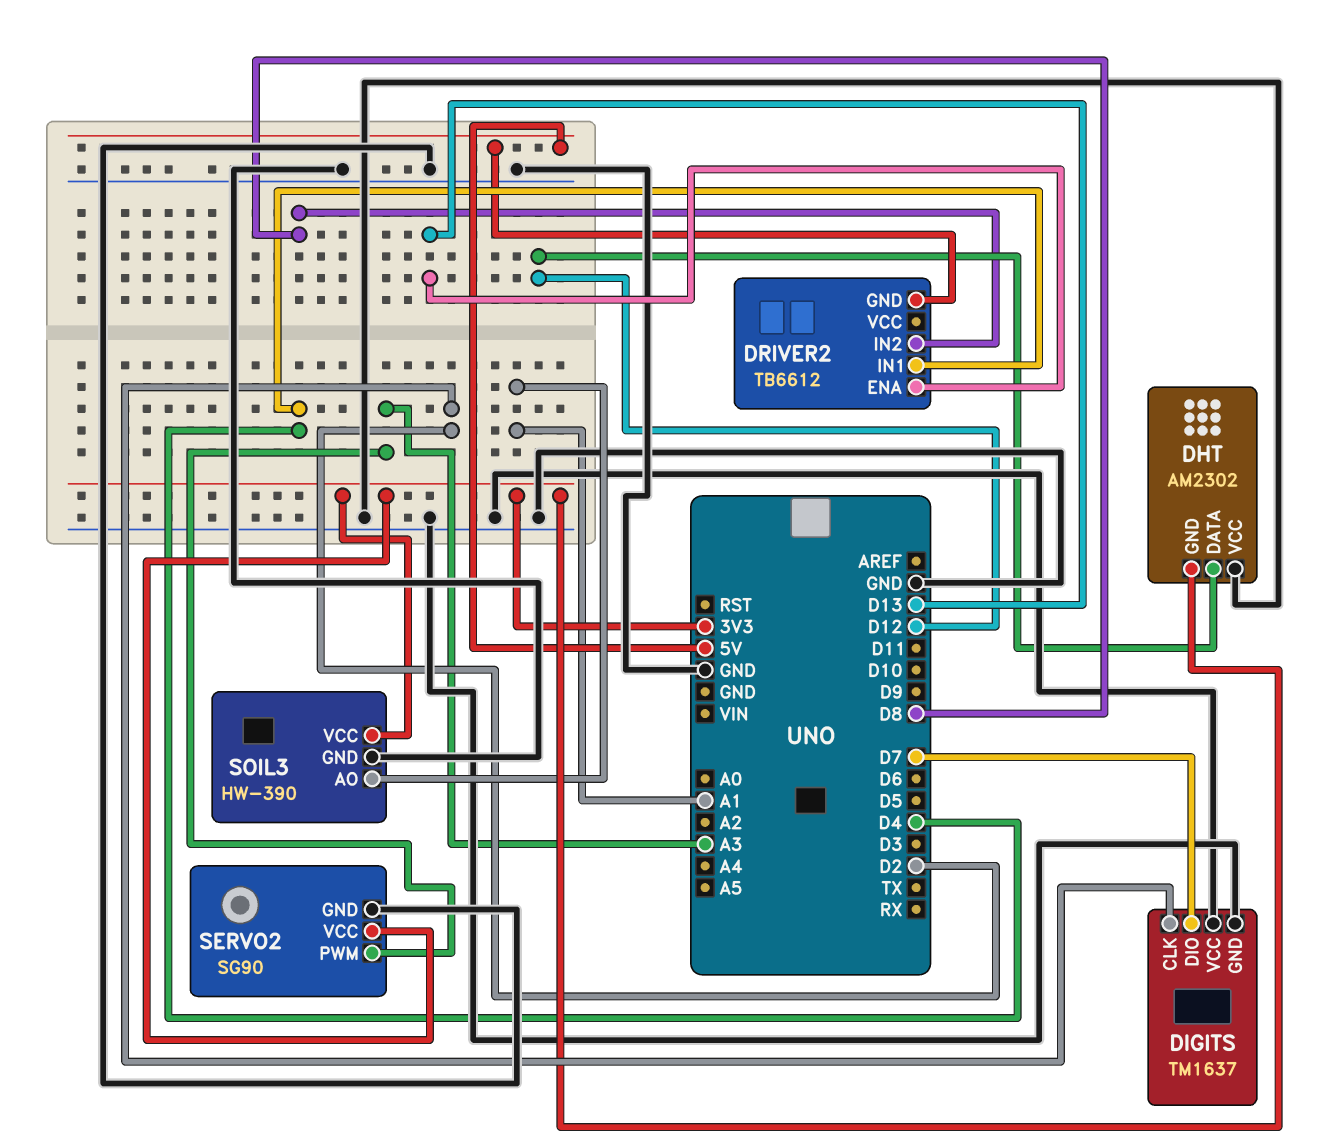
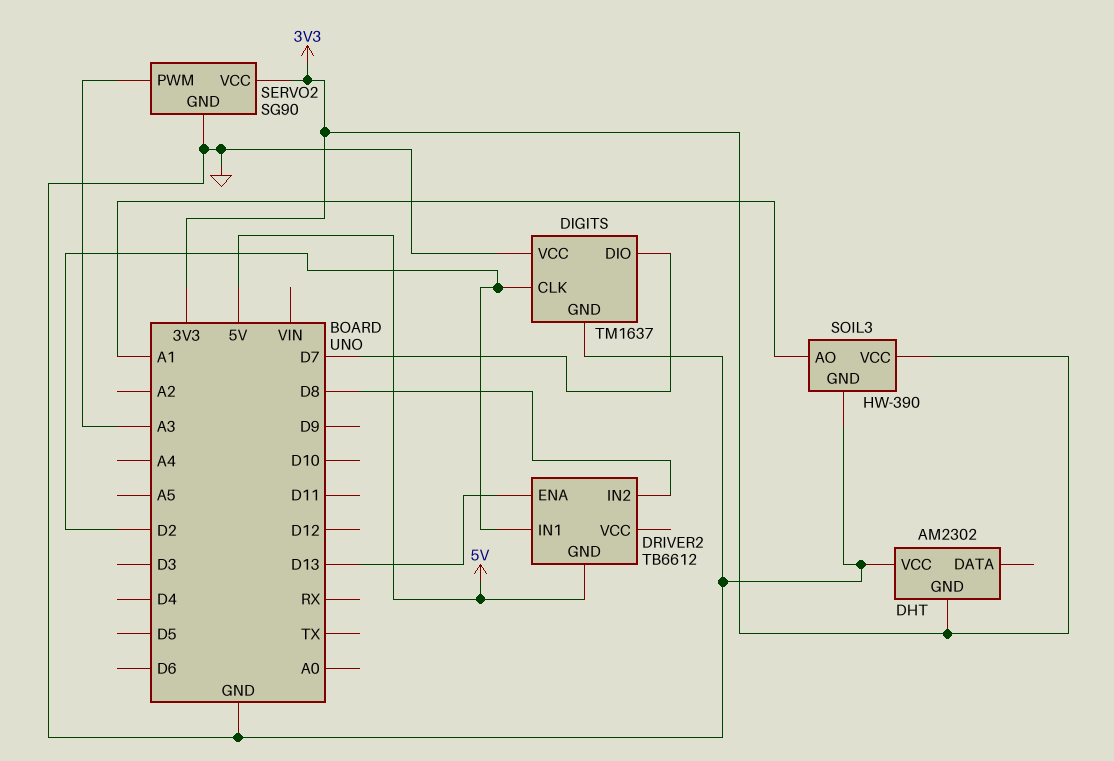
DHT pin DATA: D12 -> none
DRIVER2 pin IN1: D4 -> D2

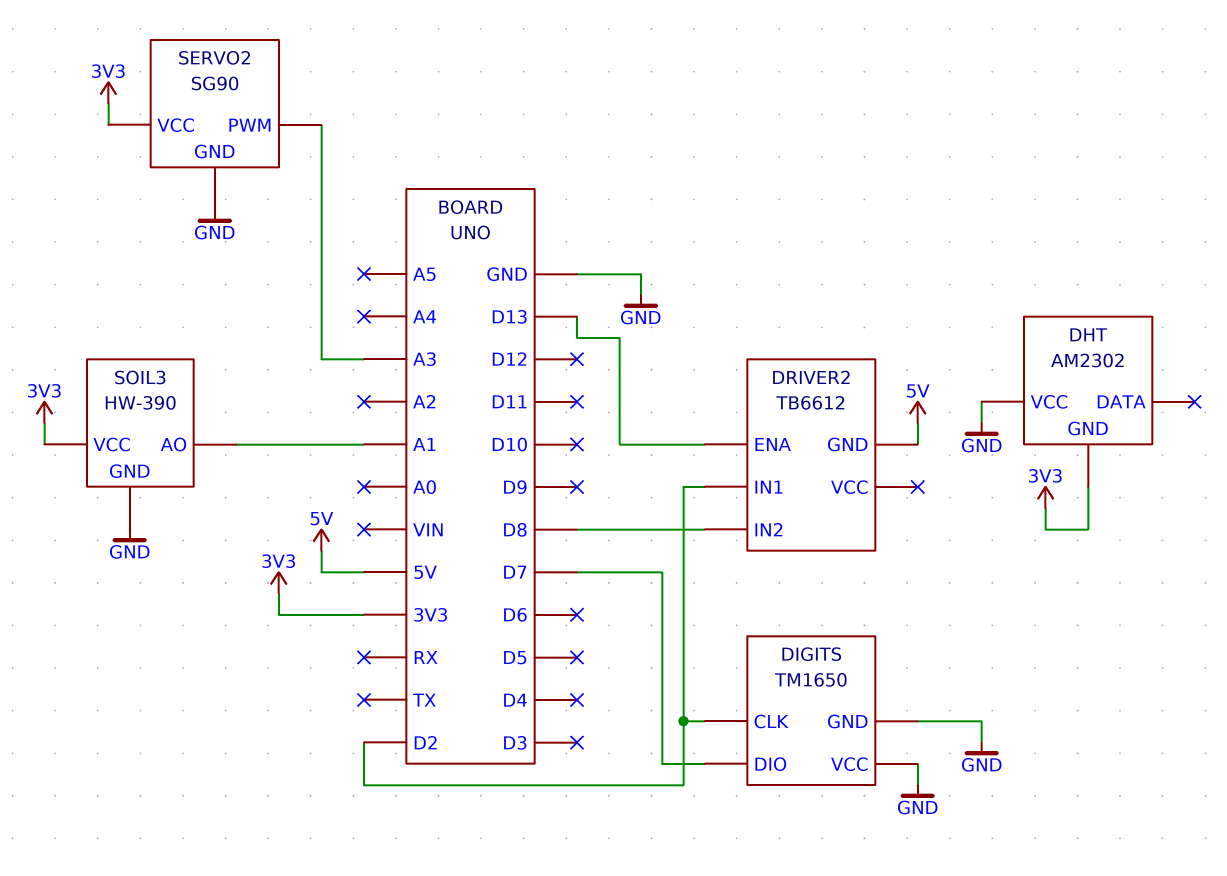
DIGITS: TM1637 -> TM1650

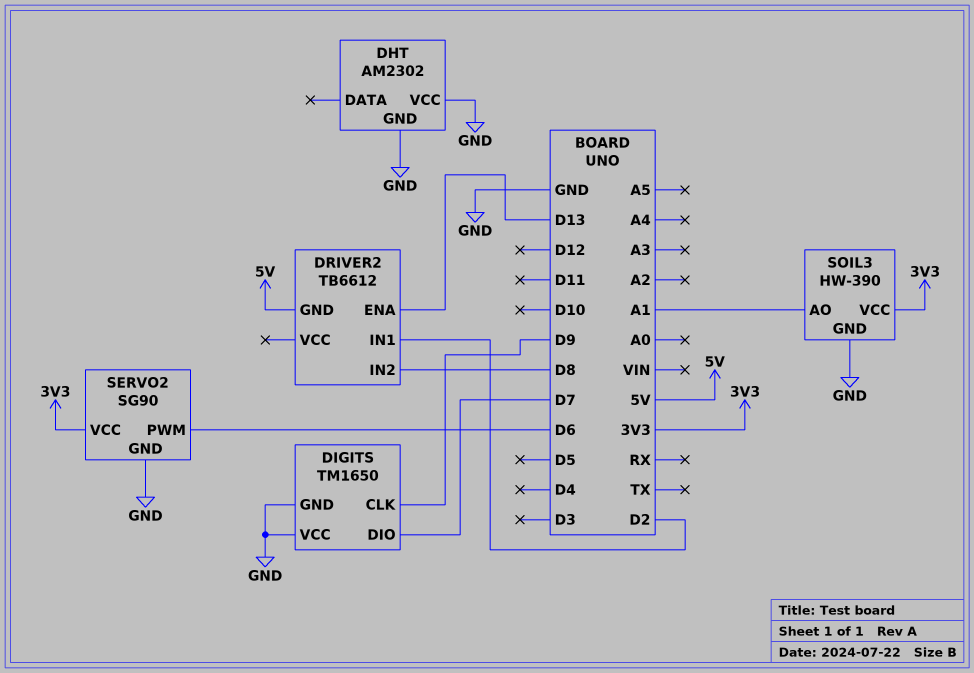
DHT pin GND: 3V3 -> GND
DIGITS pin CLK: D2 -> D9
SERVO2 pin PWM: A3 -> D6

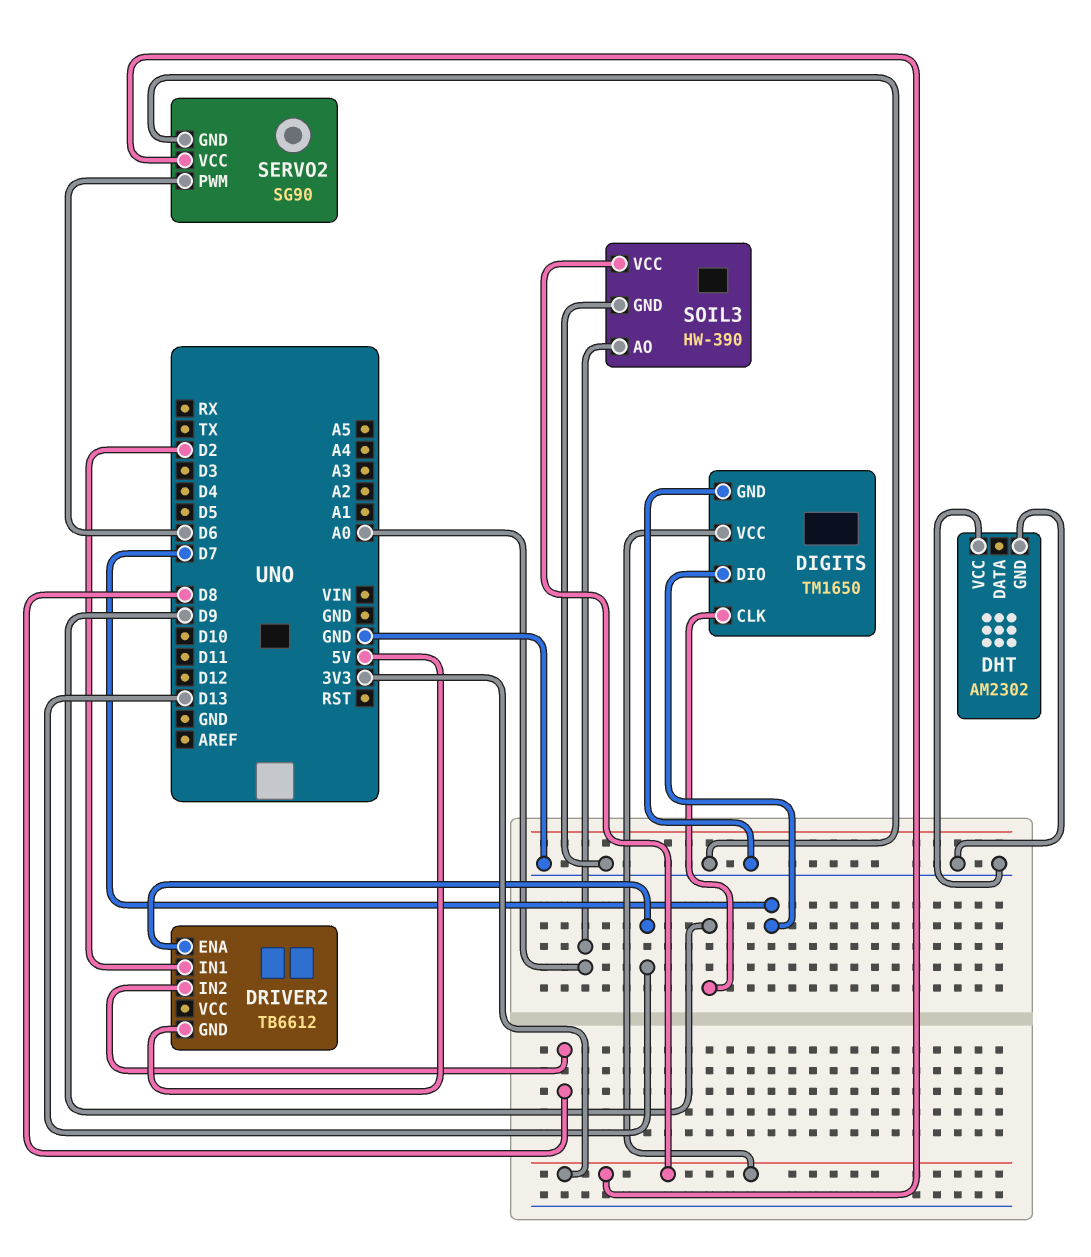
DIGITS pin VCC: GND -> 3V3
SOIL3 pin AO: A1 -> A0

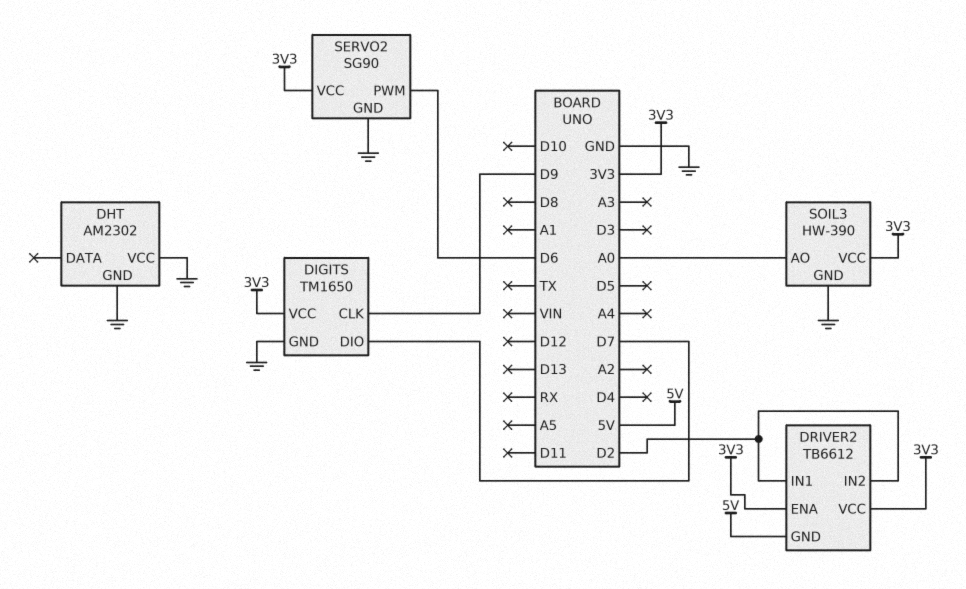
DRIVER2 pin ENA: D13 -> 3V3
DRIVER2 pin IN2: D8 -> D2
DRIVER2 pin VCC: none -> 3V3

